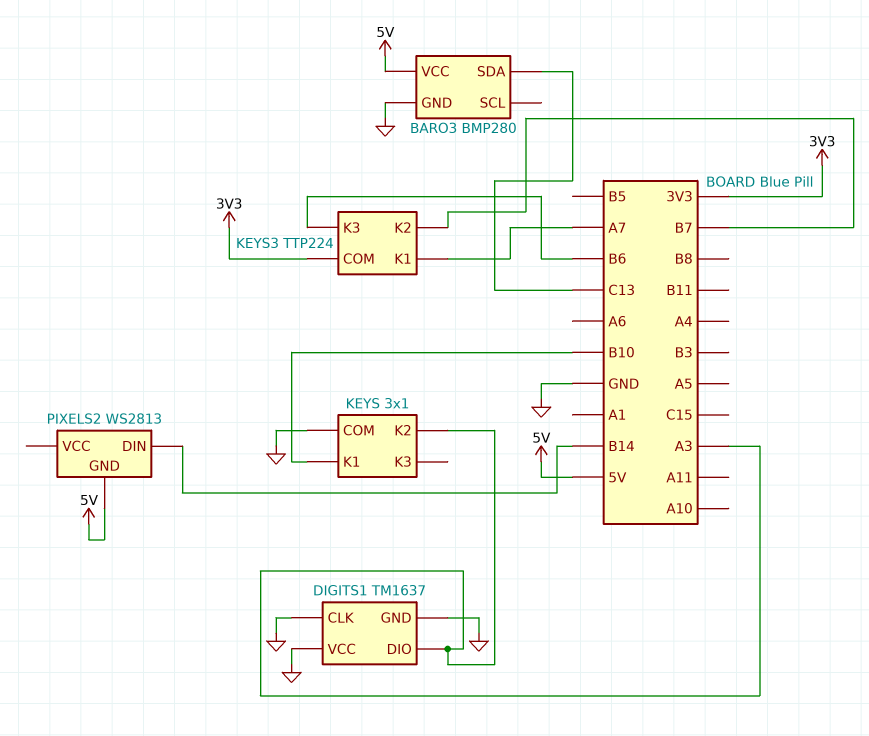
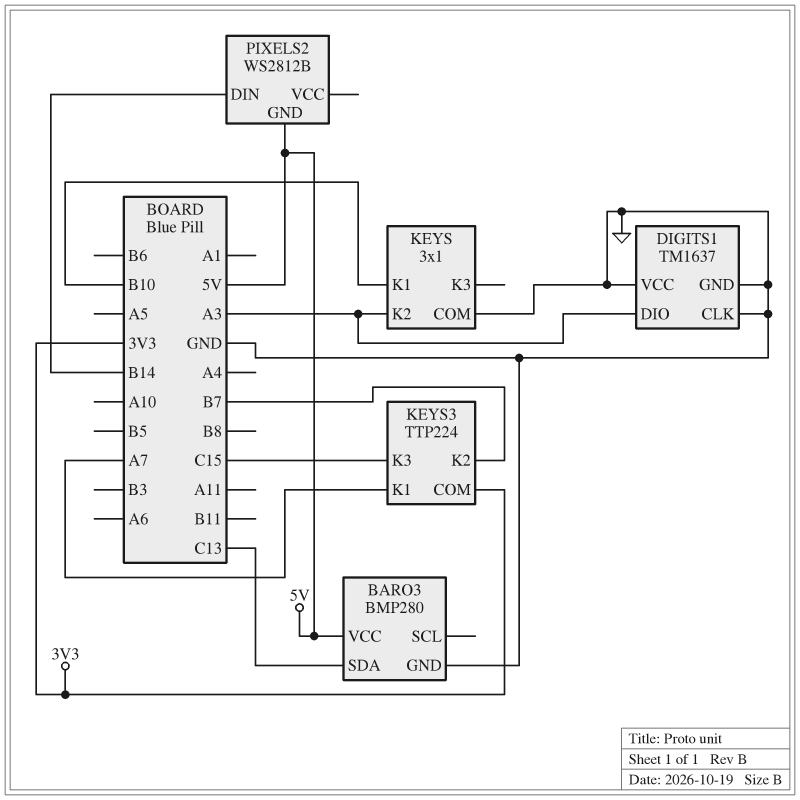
KEYS3 pin K3: B6 -> C15
PIXELS2: WS2813 -> WS2812B

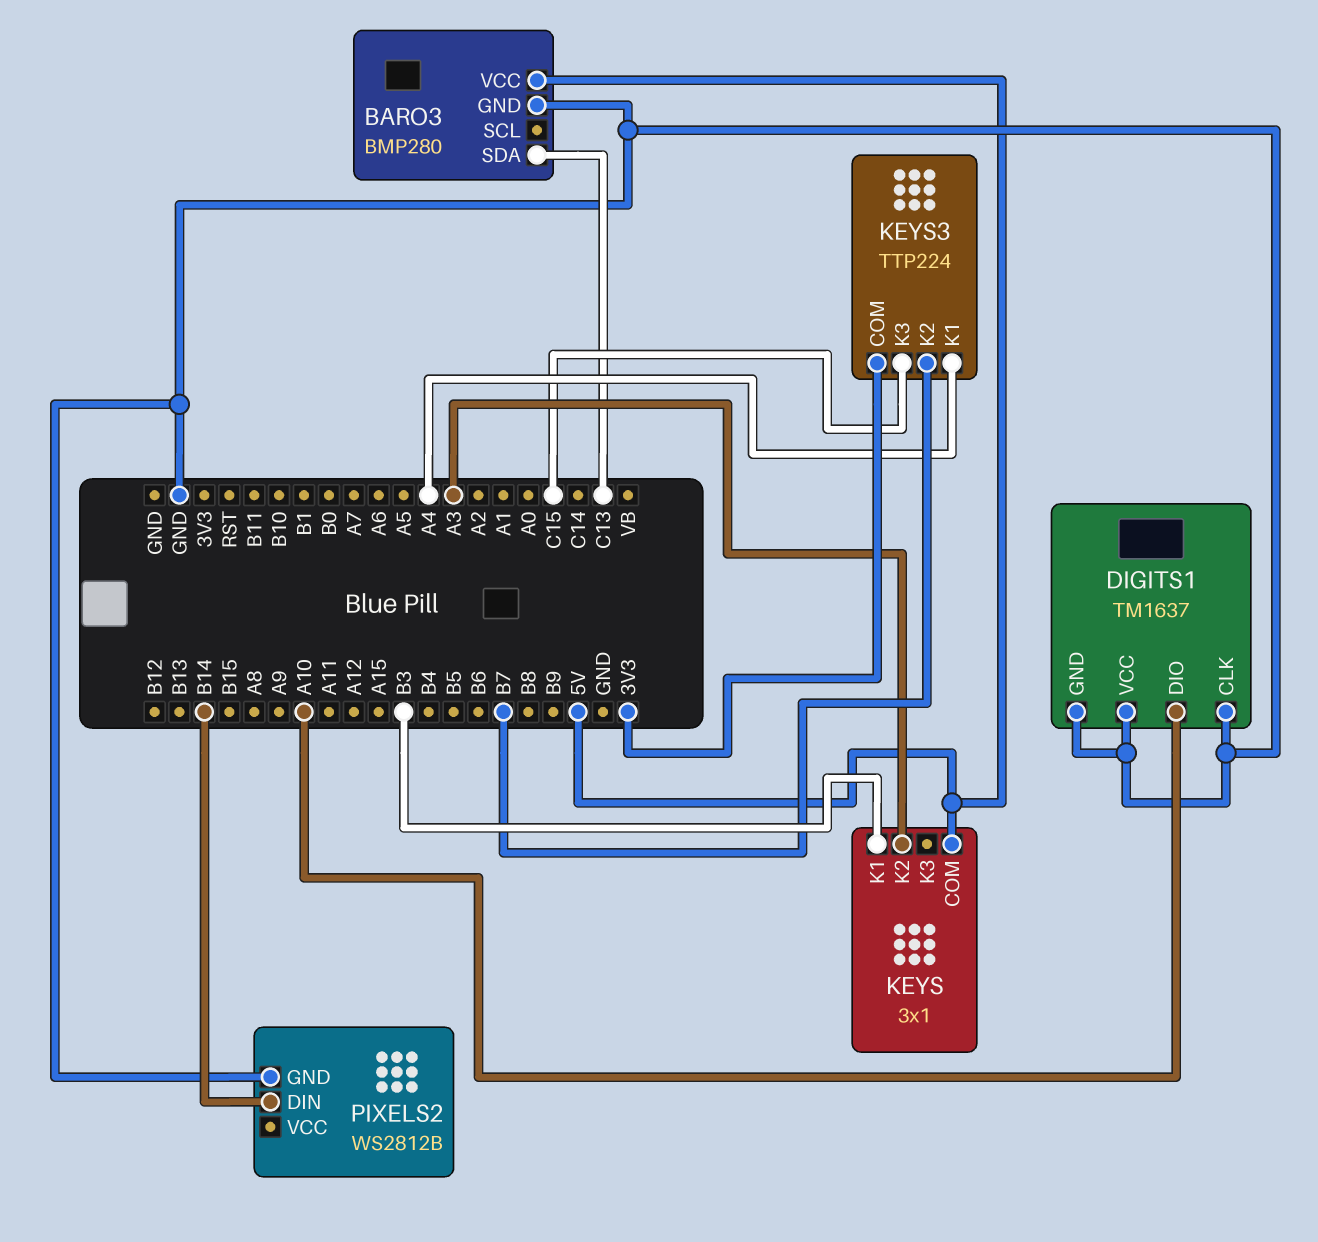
DIGITS1 pin DIO: A3 -> A10
KEYS pin COM: GND -> 5V
KEYS pin K1: B10 -> B3
KEYS3 pin K1: A7 -> A4
PIXELS2 pin GND: 5V -> GND

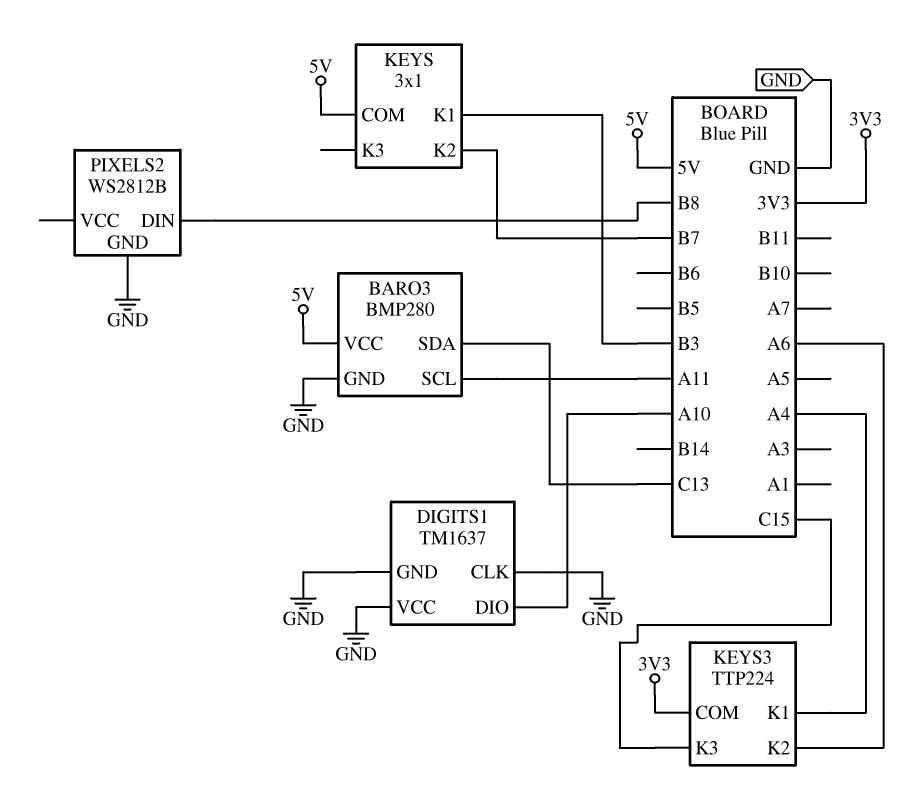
BARO3 pin SCL: none -> A11
KEYS pin K2: A3 -> B7
KEYS3 pin K2: B7 -> A6
PIXELS2 pin DIN: B14 -> B8

